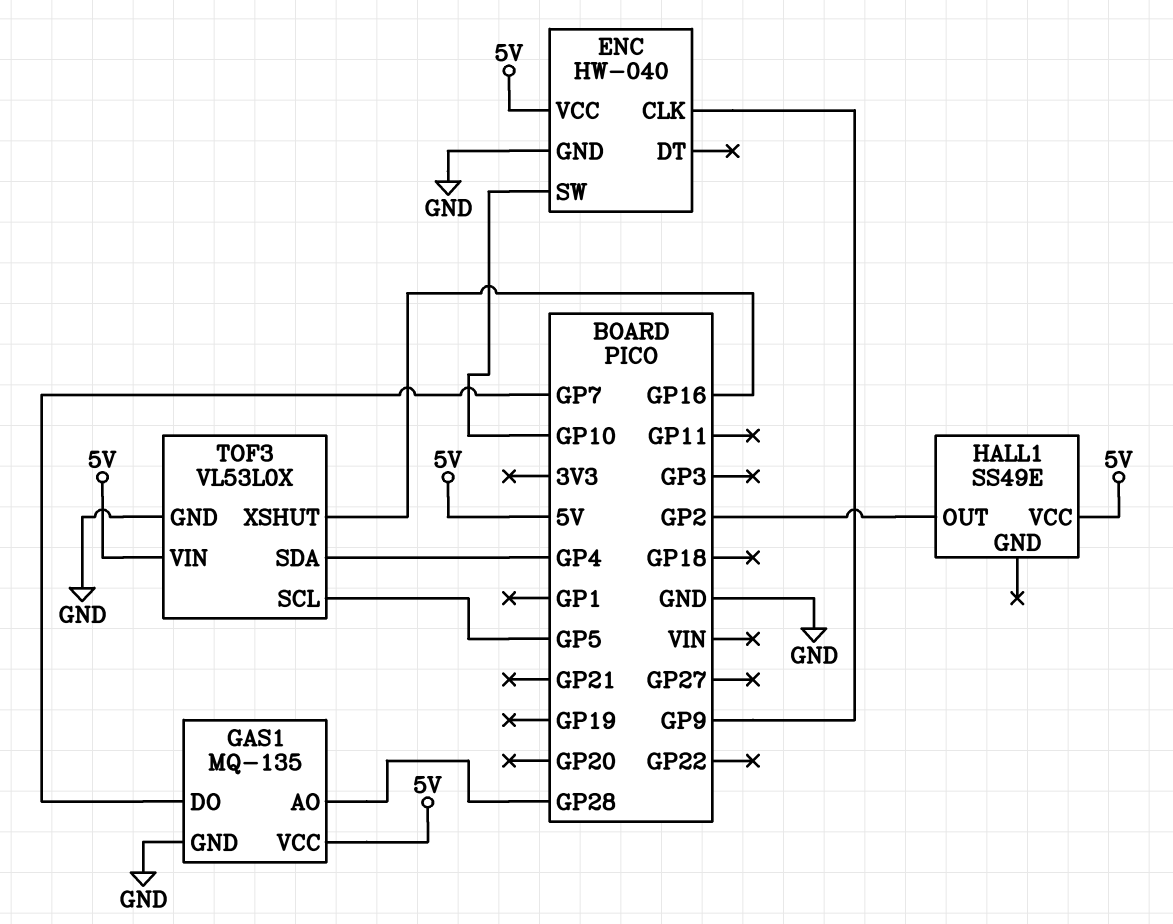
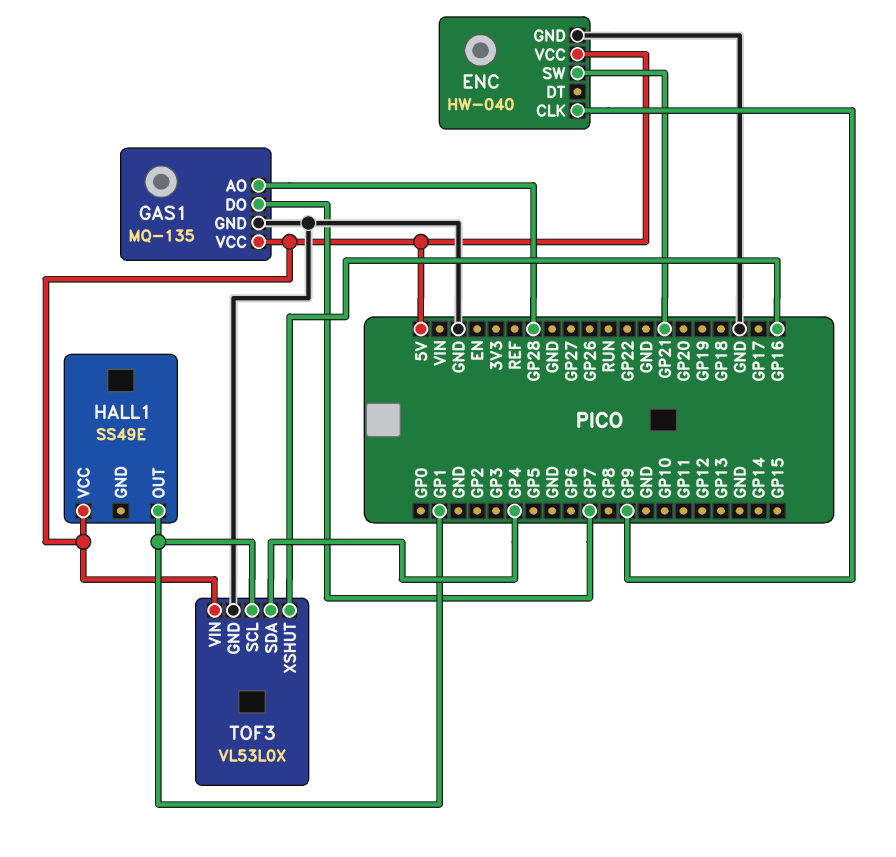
ENC pin SW: GP10 -> GP21
HALL1 pin OUT: GP2 -> GP1
TOF3 pin SCL: GP5 -> GP1

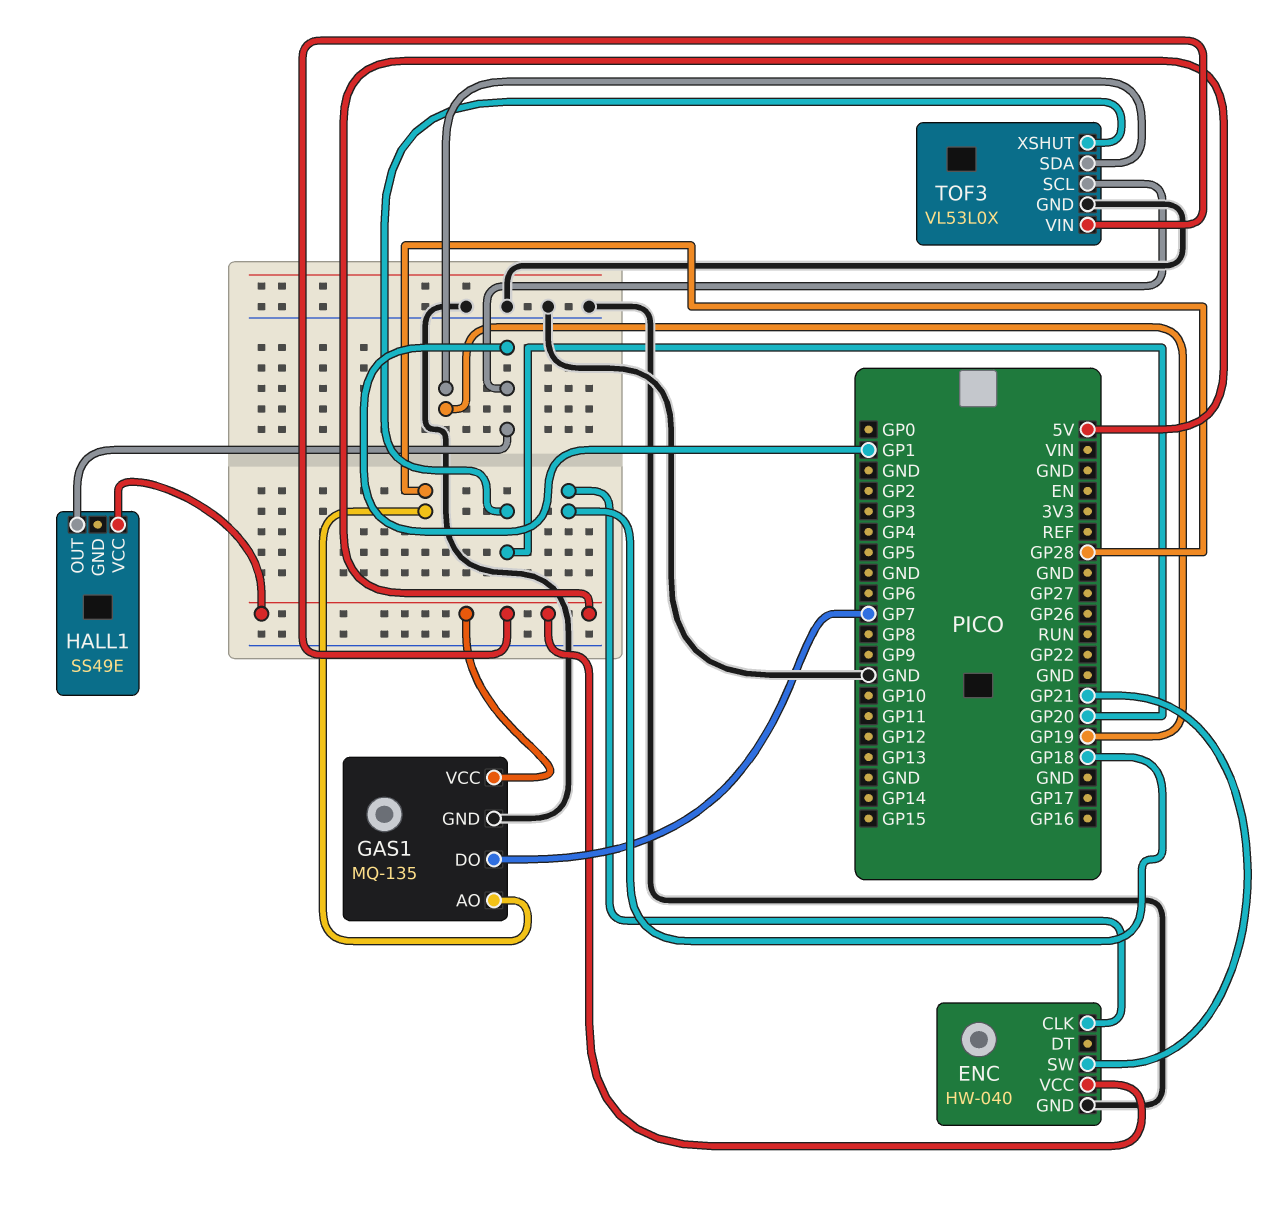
ENC pin CLK: GP9 -> GP18
TOF3 pin SDA: GP4 -> GP19
TOF3 pin XSHUT: GP16 -> GP20

